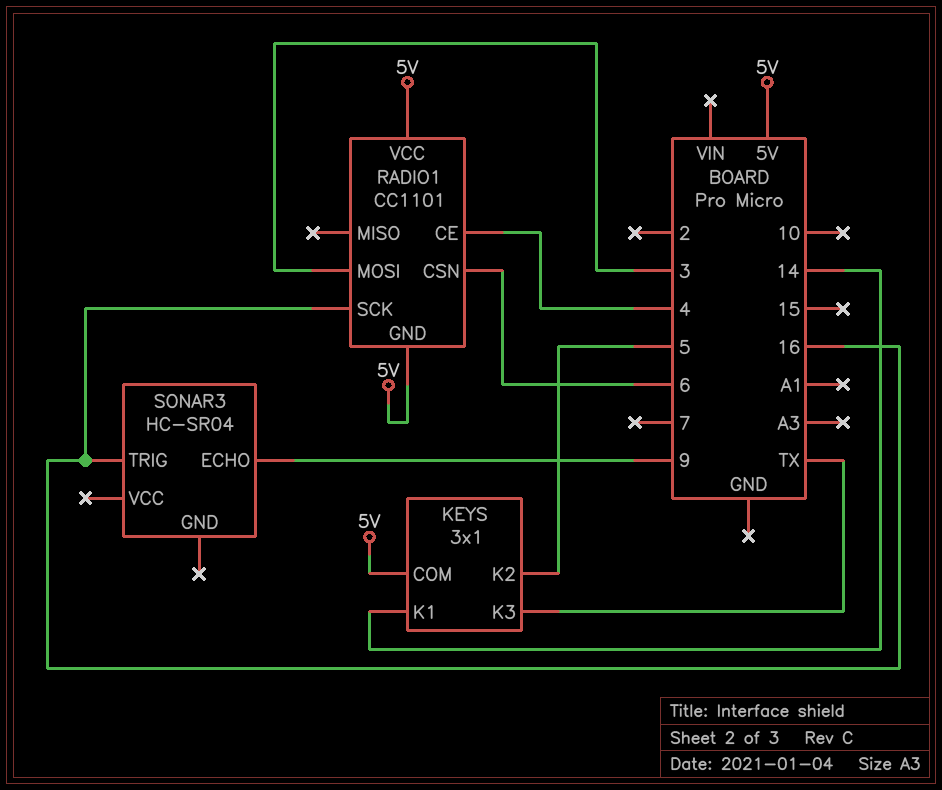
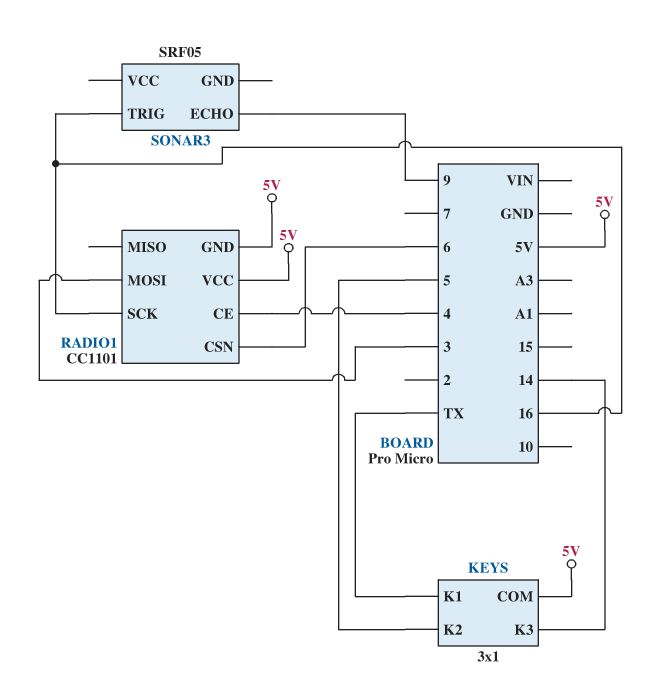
KEYS pin K1: 14 -> TX
KEYS pin K3: TX -> 14
SONAR3: HC-SR04 -> SRF05

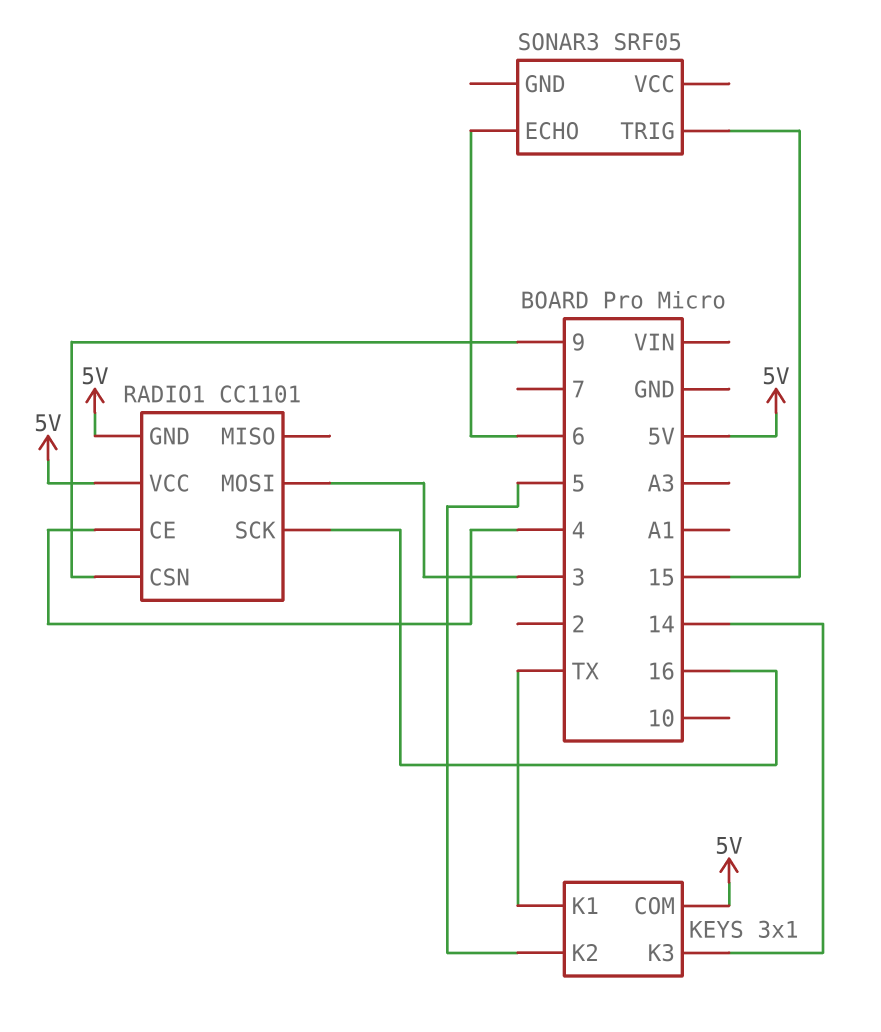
RADIO1 pin CSN: 6 -> 9
SONAR3 pin ECHO: 9 -> 6
SONAR3 pin TRIG: 16 -> 15

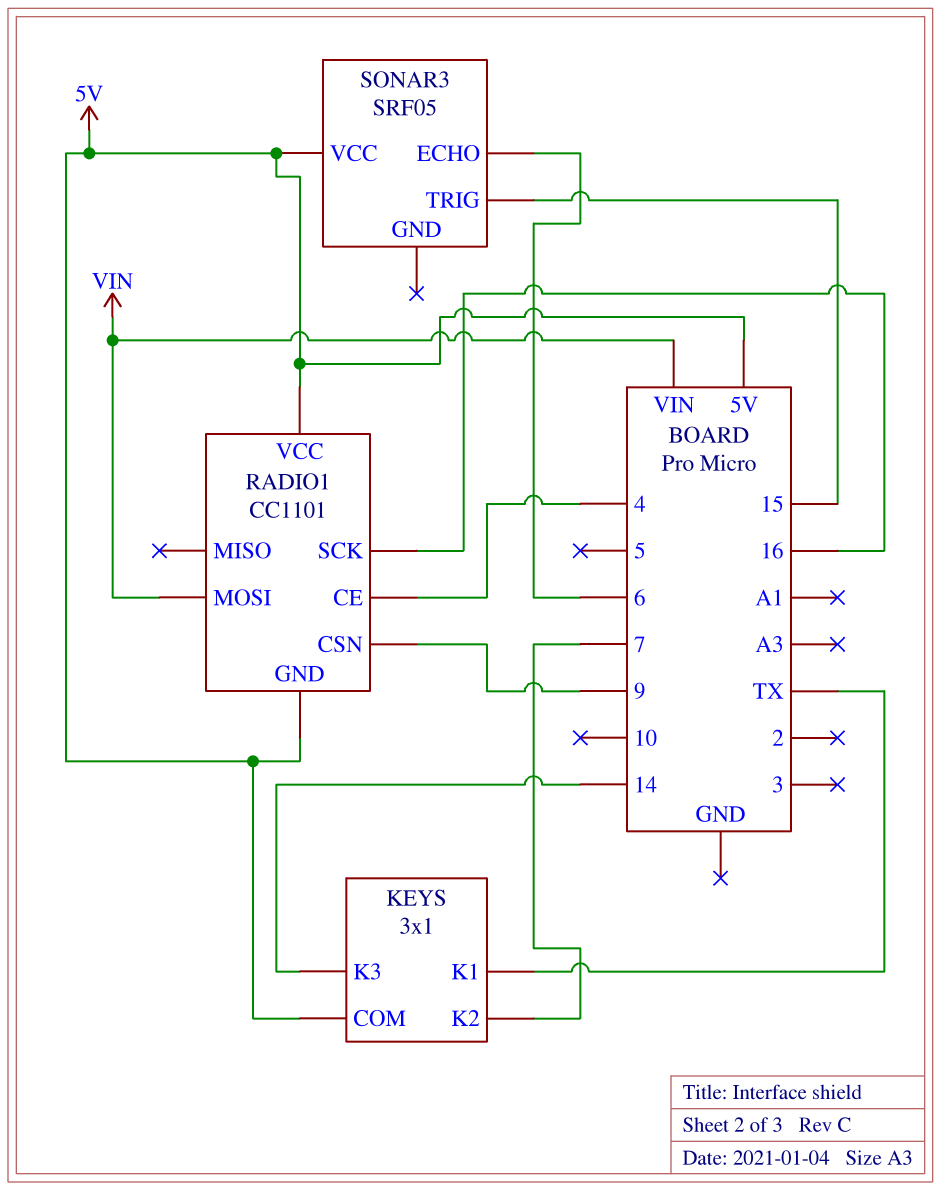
KEYS pin K2: 5 -> 7
RADIO1 pin MOSI: 3 -> VIN
SONAR3 pin VCC: none -> 5V

